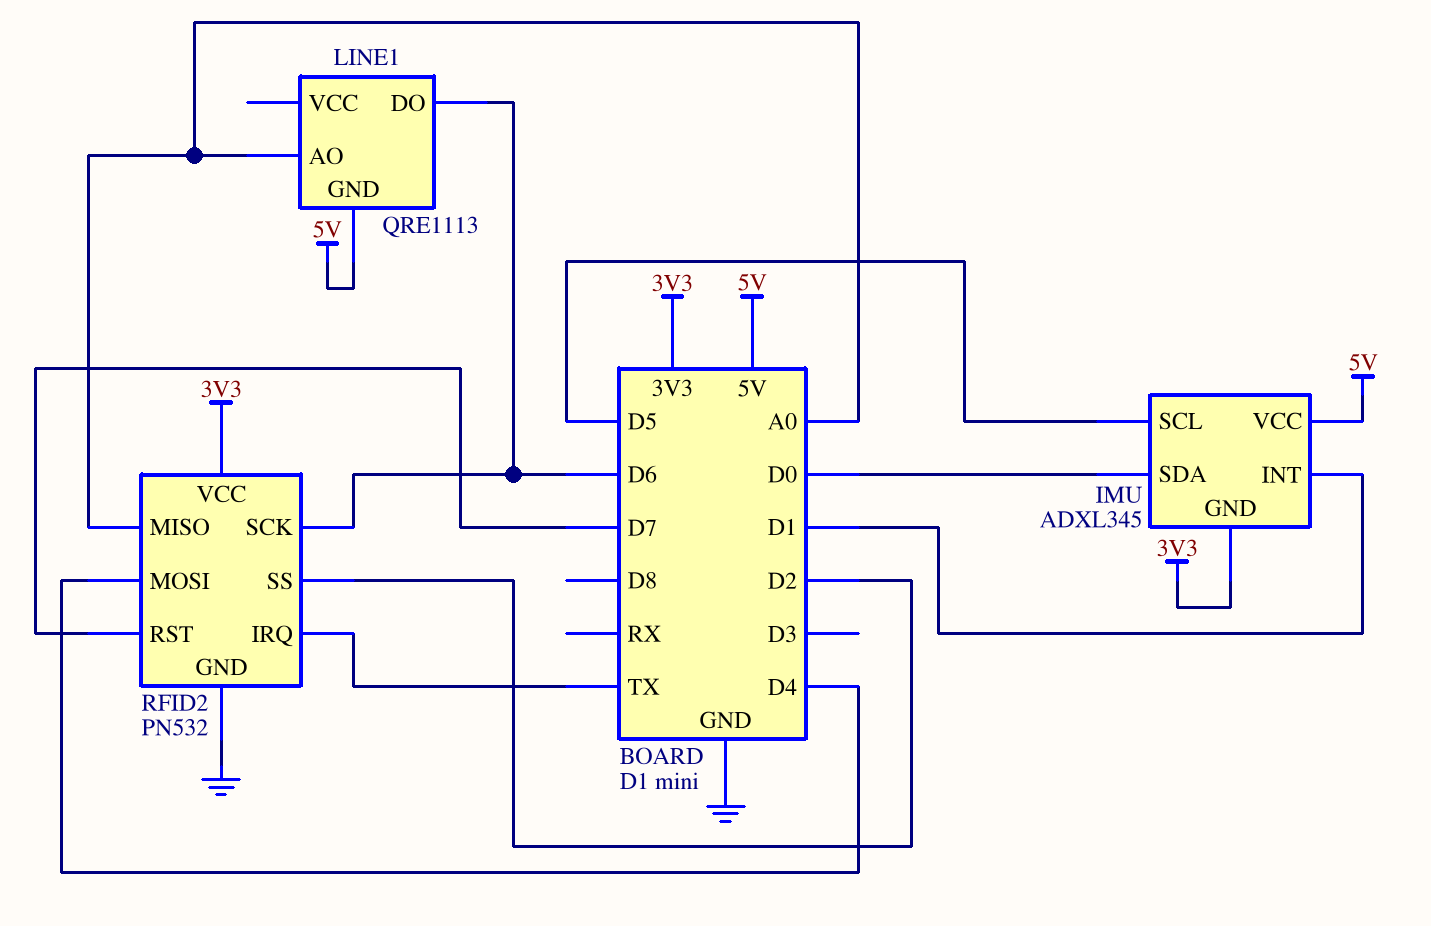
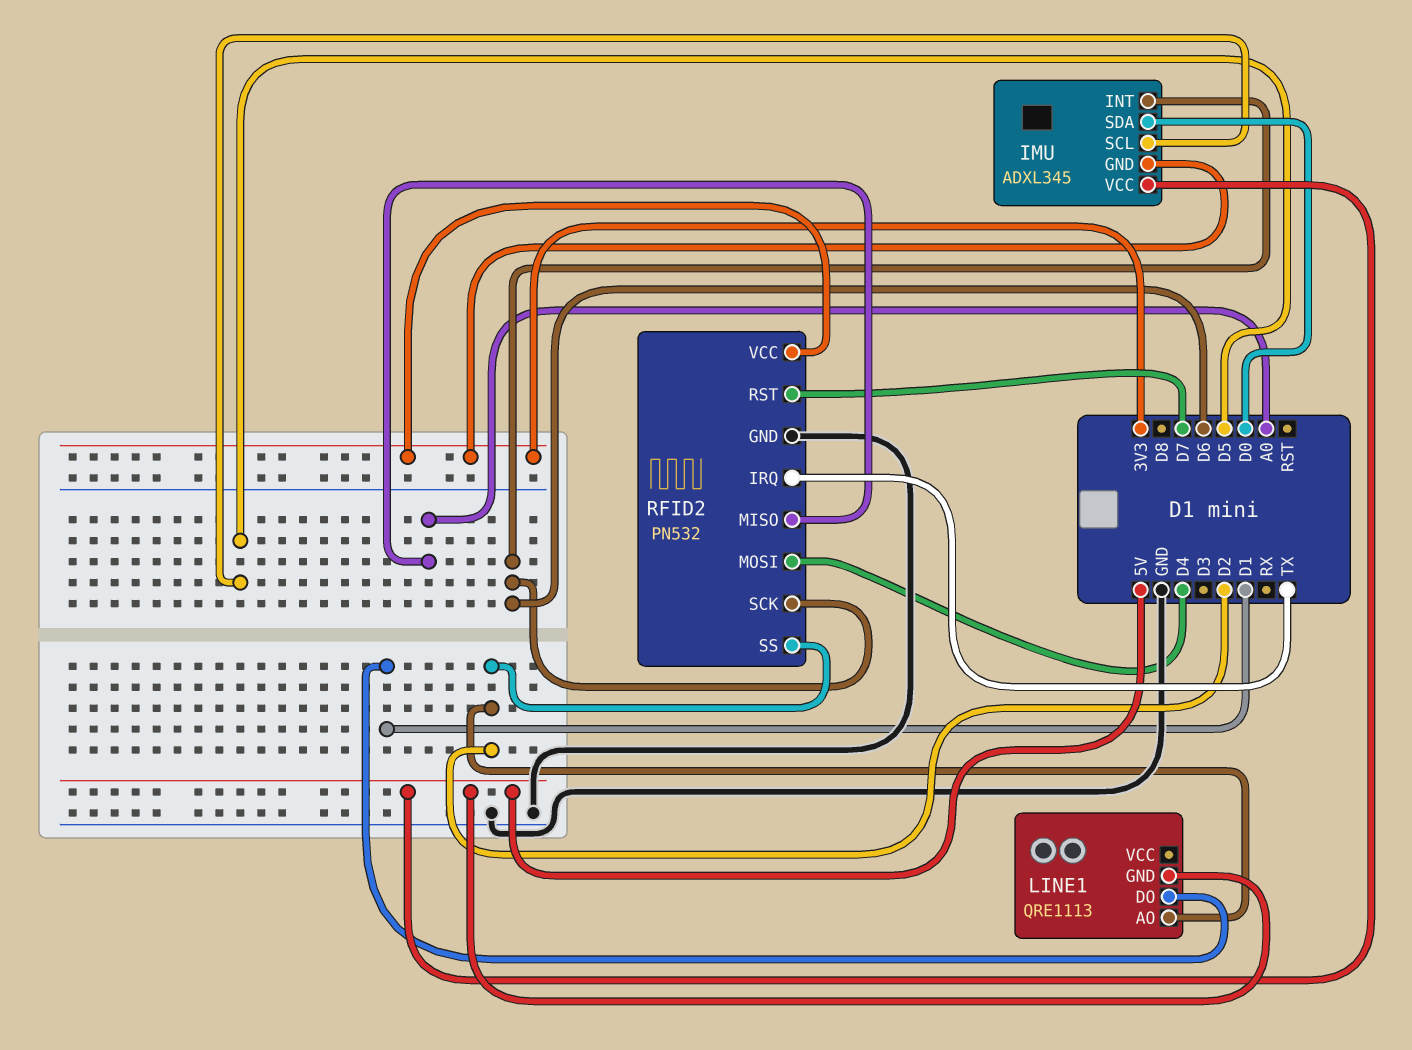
IMU pin INT: D1 -> D6
LINE1 pin AO: A0 -> D2
LINE1 pin DO: D6 -> D1

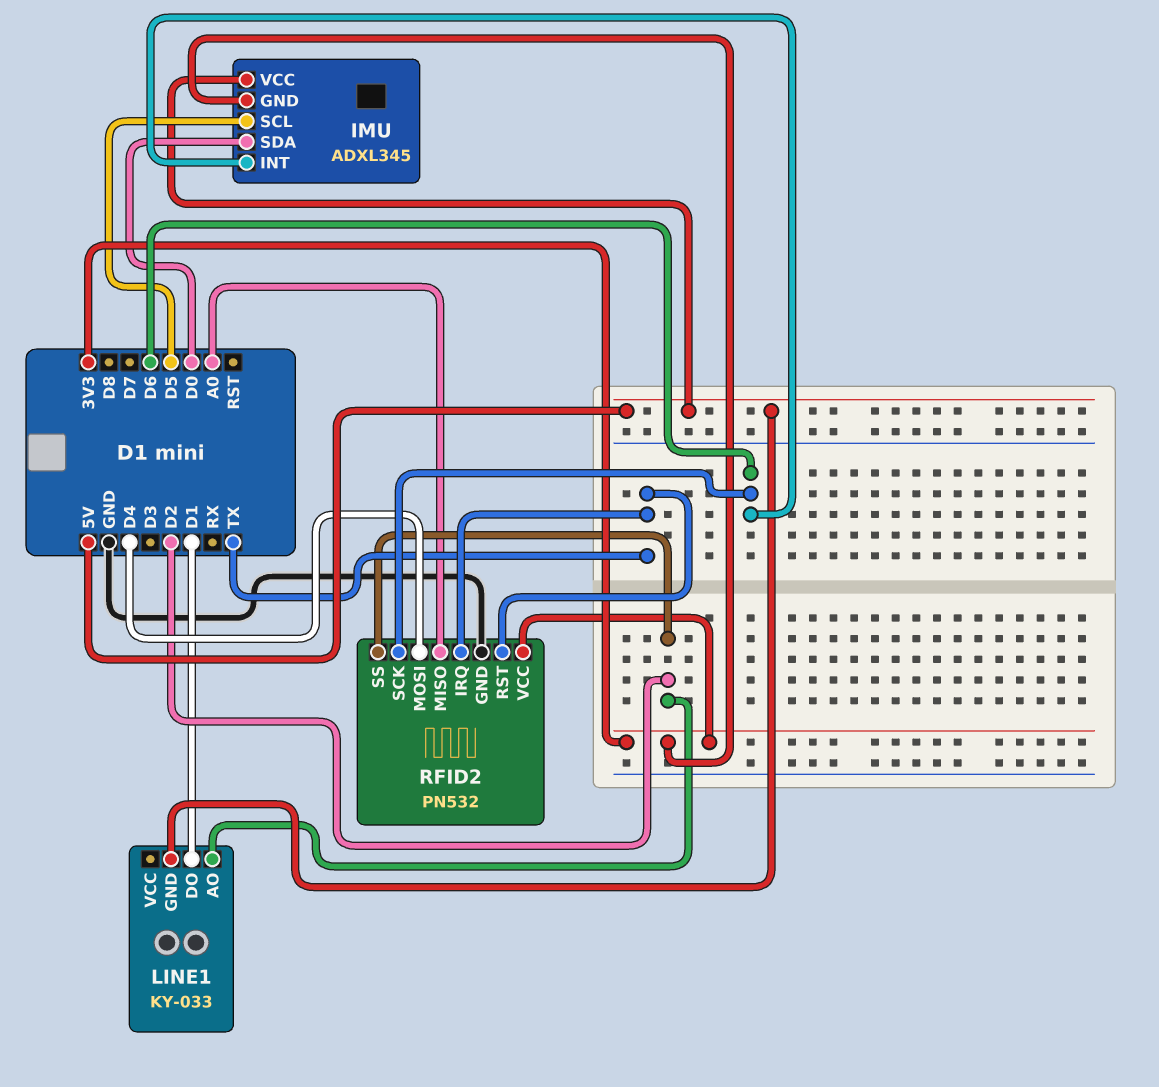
LINE1: QRE1113 -> KY-033
RFID2 pin RST: D7 -> TX

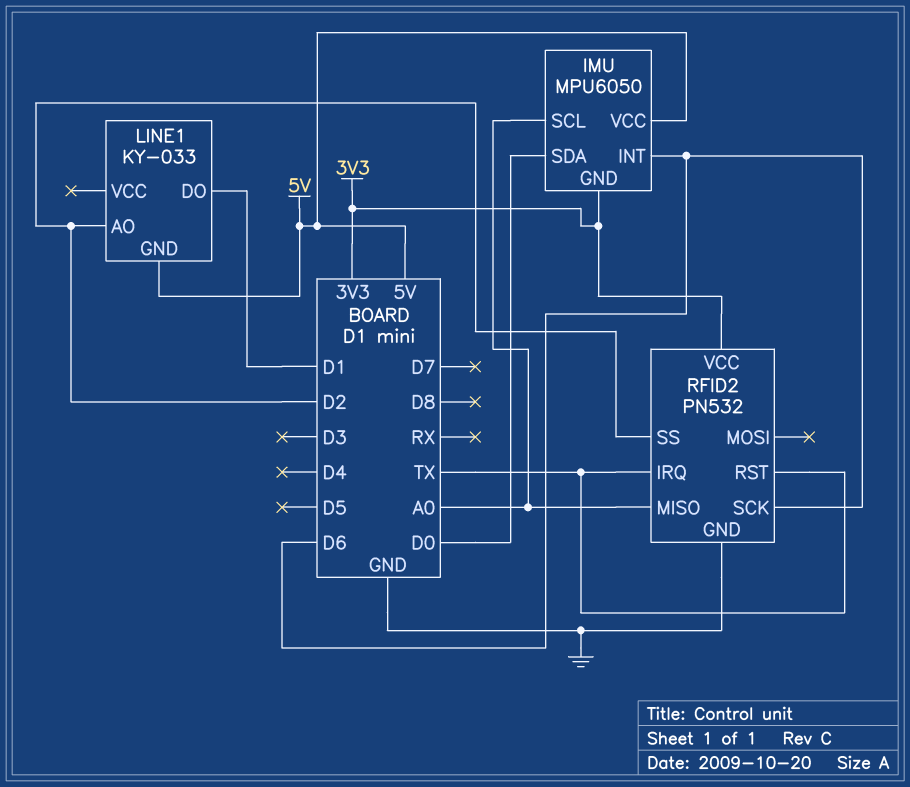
IMU: ADXL345 -> MPU6050
IMU pin SCL: D5 -> A0
RFID2 pin MOSI: D4 -> none

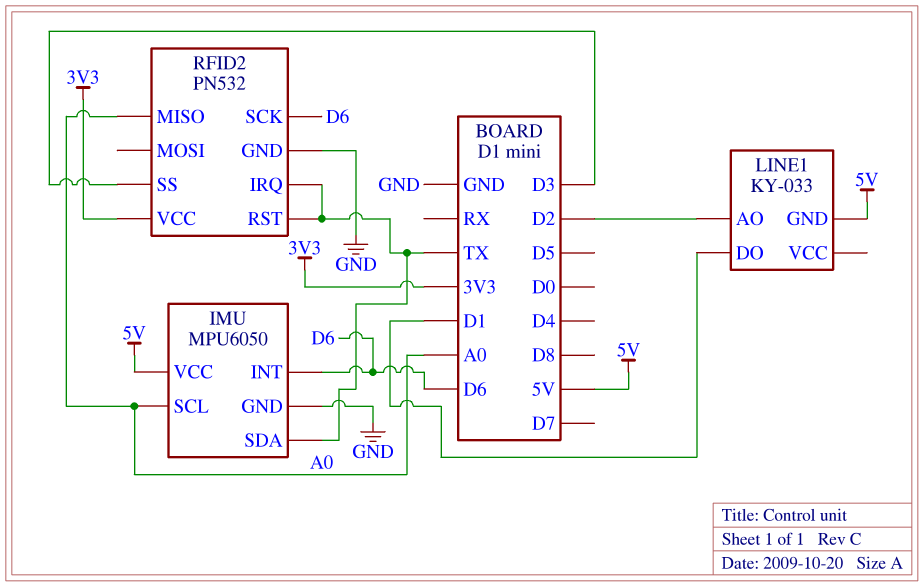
IMU pin GND: 3V3 -> GND
IMU pin SDA: D0 -> TX
RFID2 pin SS: D2 -> D3

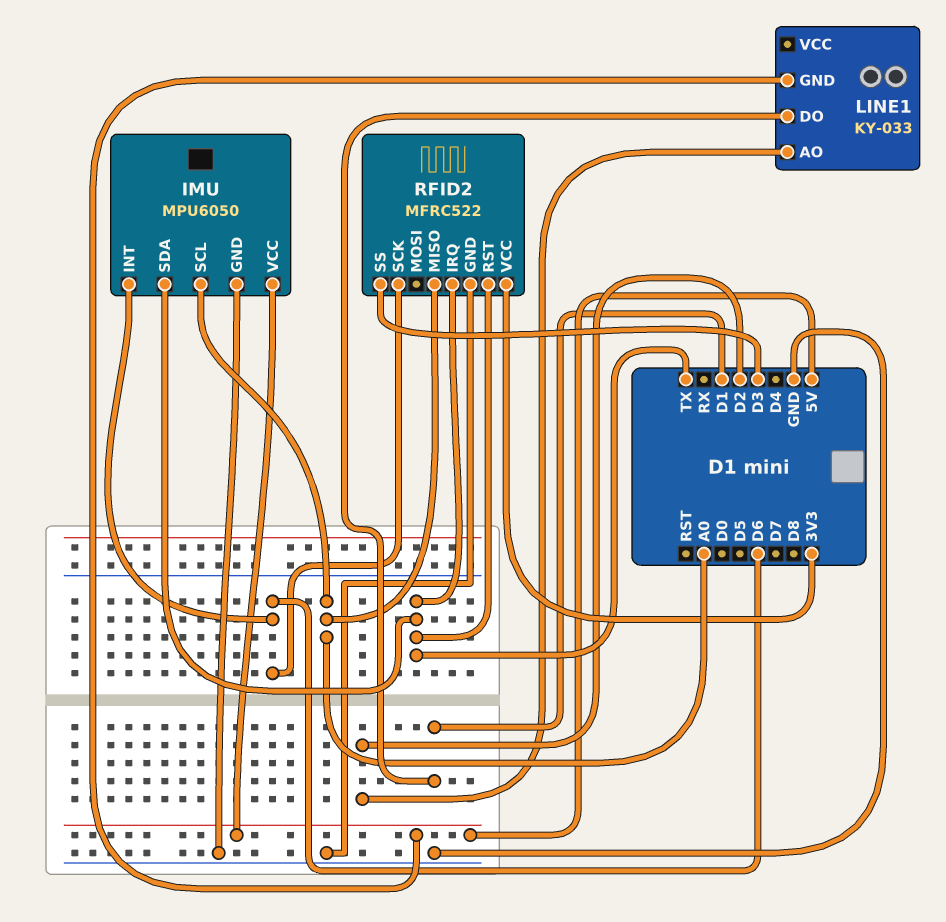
RFID2: PN532 -> MFRC522

